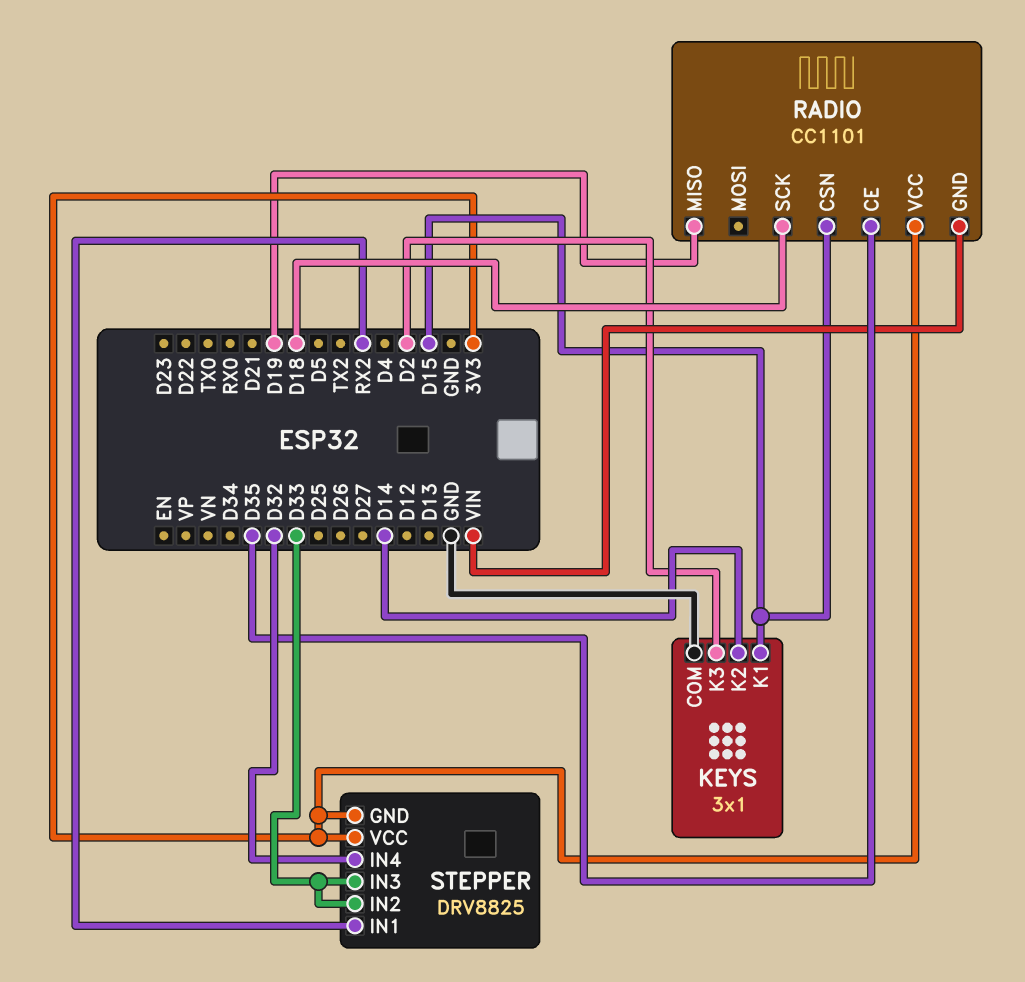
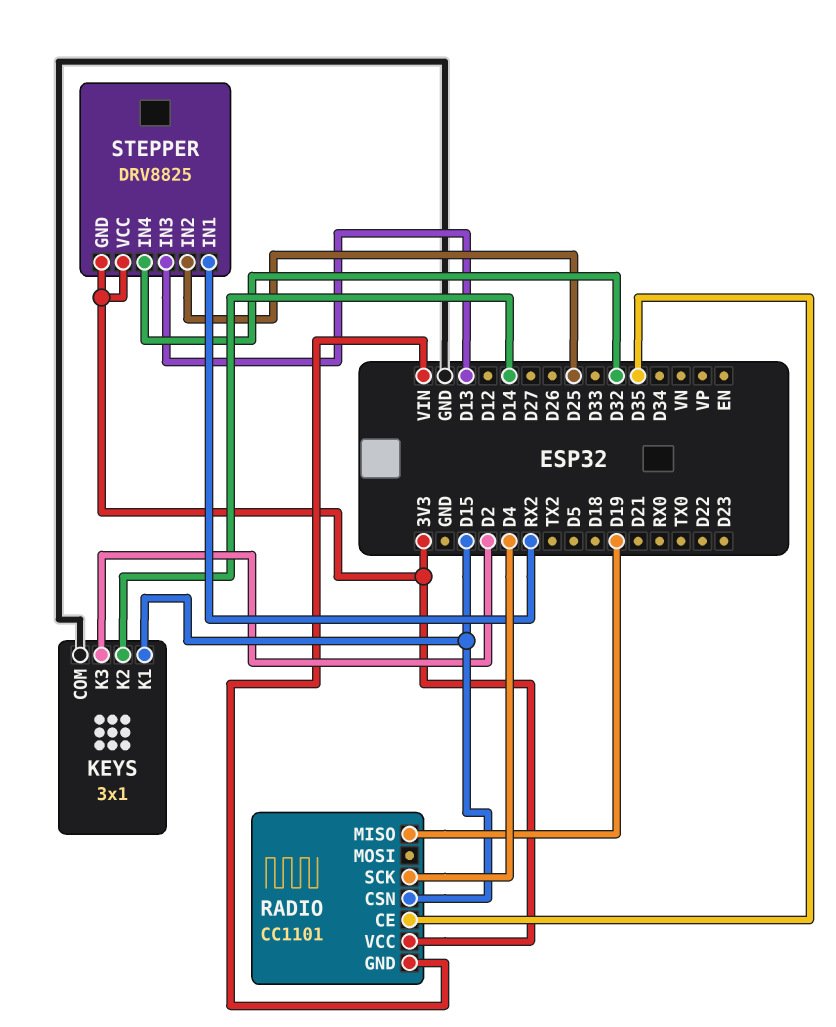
RADIO pin SCK: D18 -> D4
STEPPER pin IN2: D33 -> D25
STEPPER pin IN3: D33 -> D13

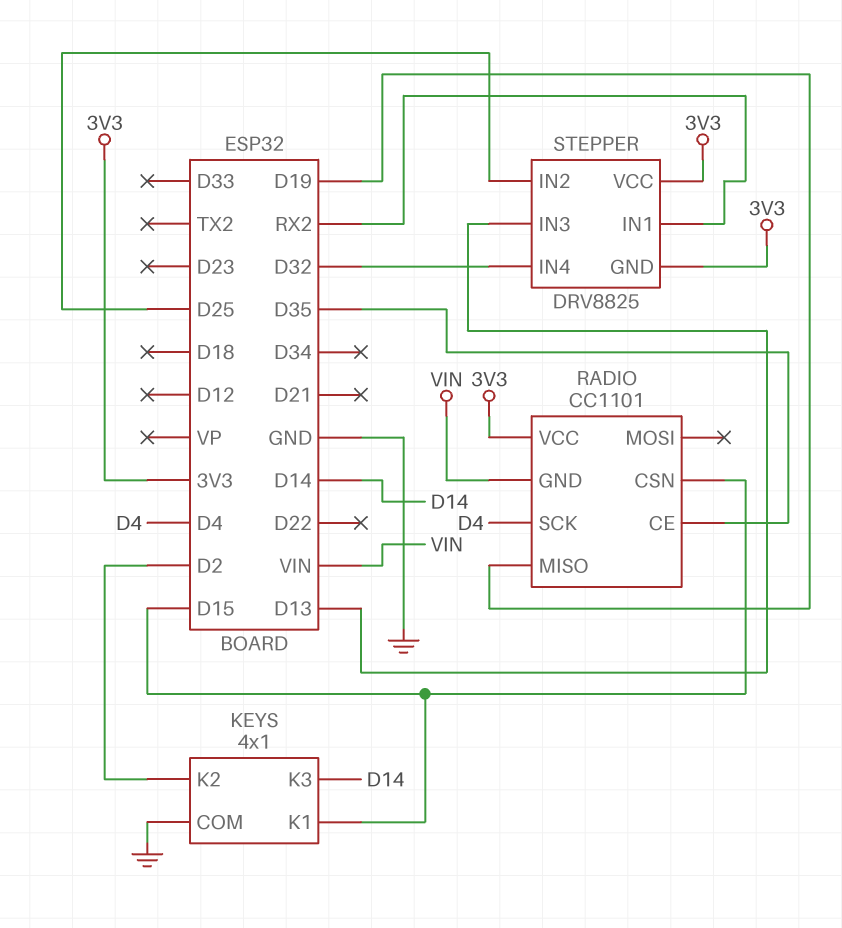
KEYS: 3x1 -> 4x1
KEYS pin K2: D14 -> D2
KEYS pin K3: D2 -> D14

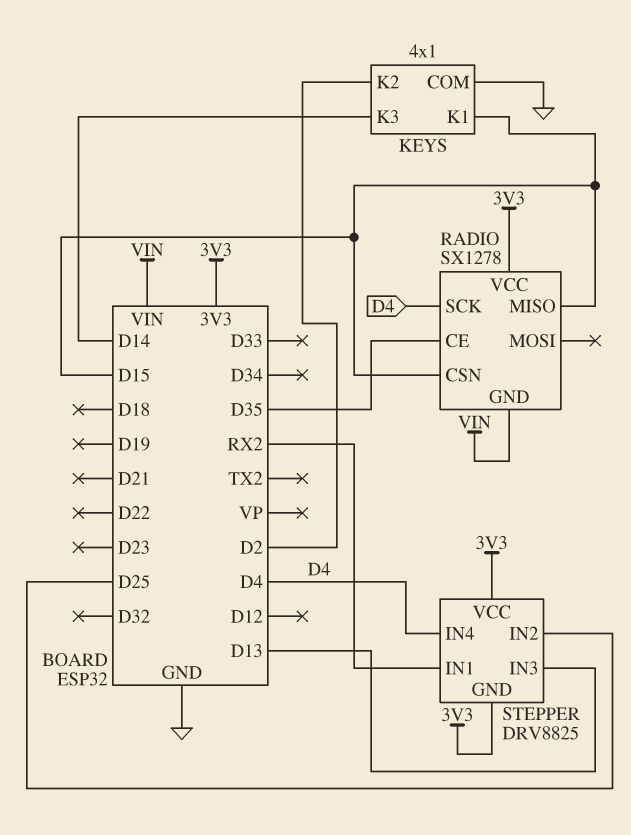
RADIO: CC1101 -> SX1278
RADIO pin MISO: D19 -> D15
STEPPER pin IN4: D32 -> D4

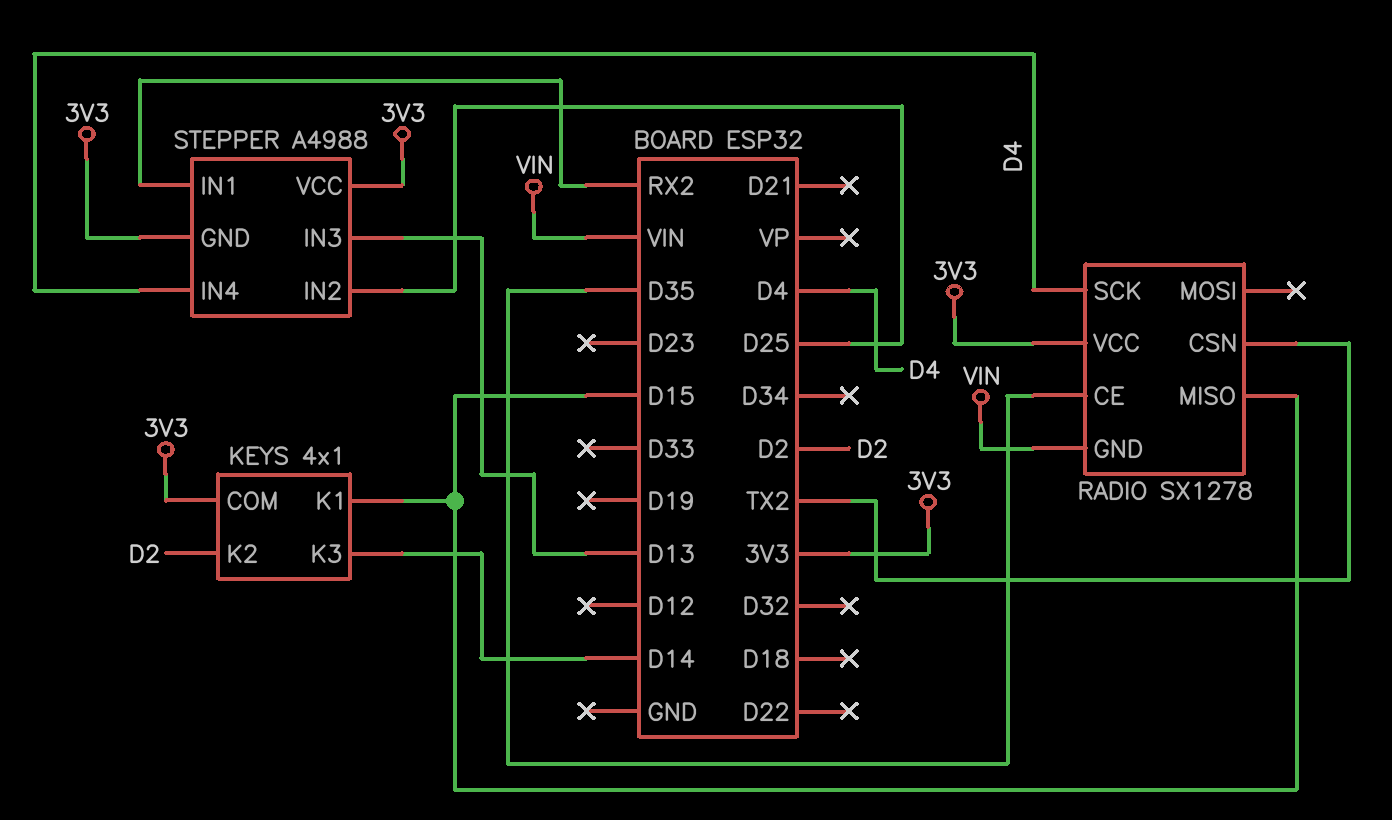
KEYS pin COM: GND -> 3V3
RADIO pin CSN: D15 -> TX2
STEPPER: DRV8825 -> A4988

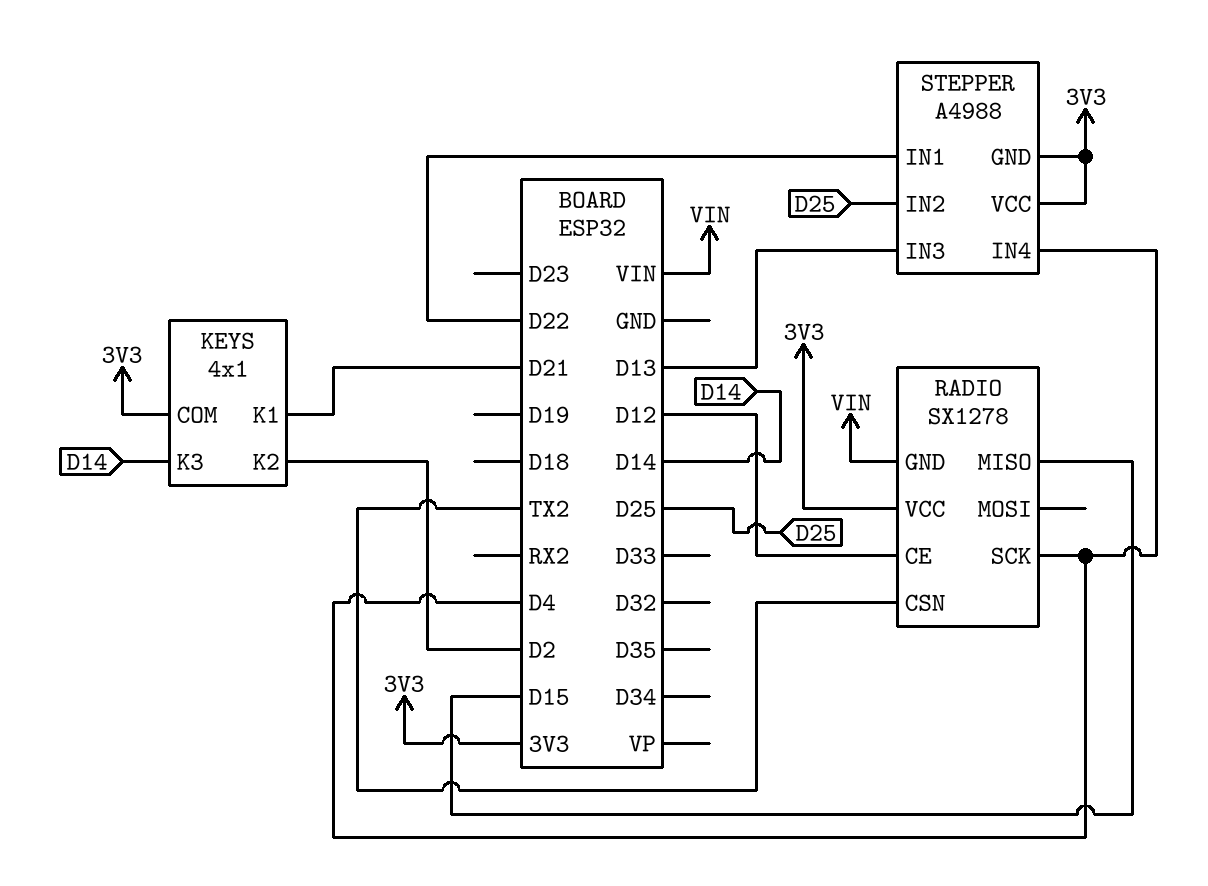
KEYS pin K1: D15 -> D21
RADIO pin CE: D35 -> D12
STEPPER pin IN1: RX2 -> D22

